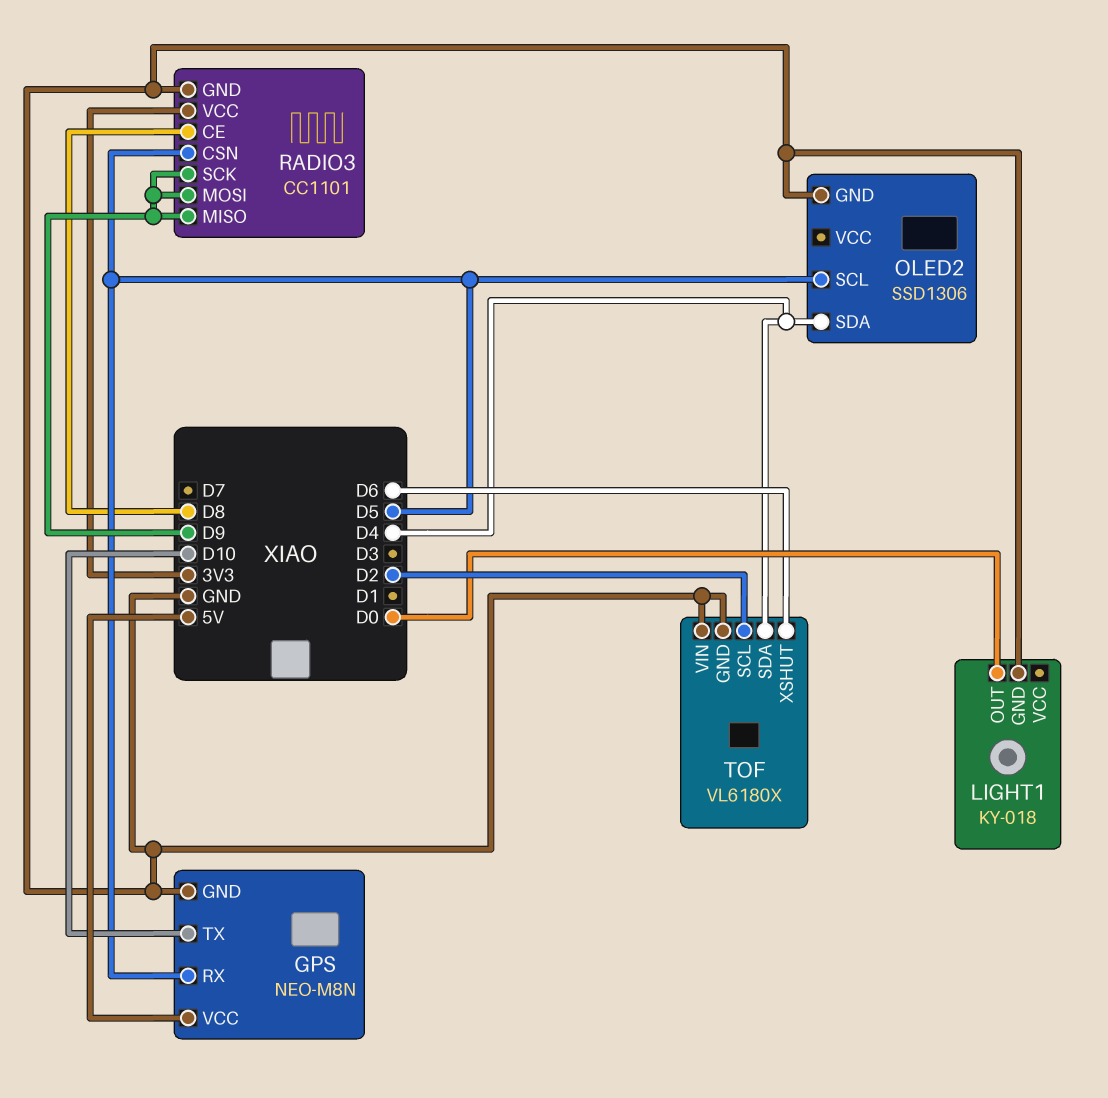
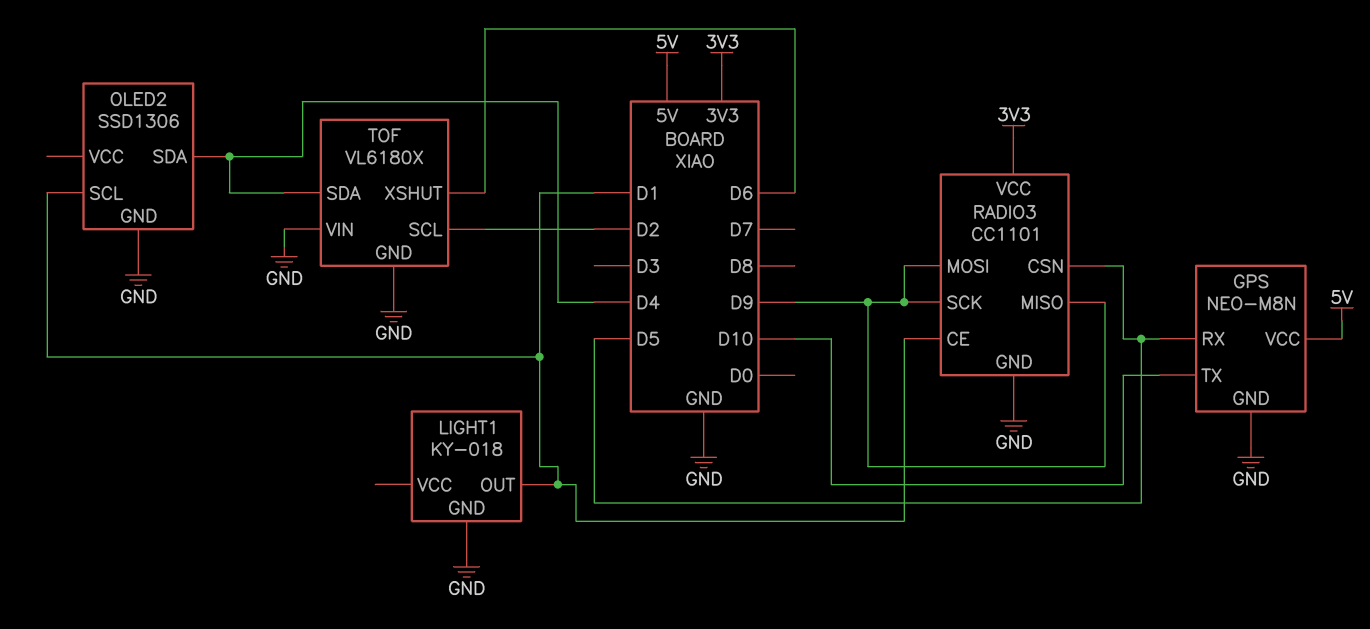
LIGHT1 pin OUT: D0 -> D1
OLED2 pin SCL: D5 -> D1
RADIO3 pin CE: D8 -> D1

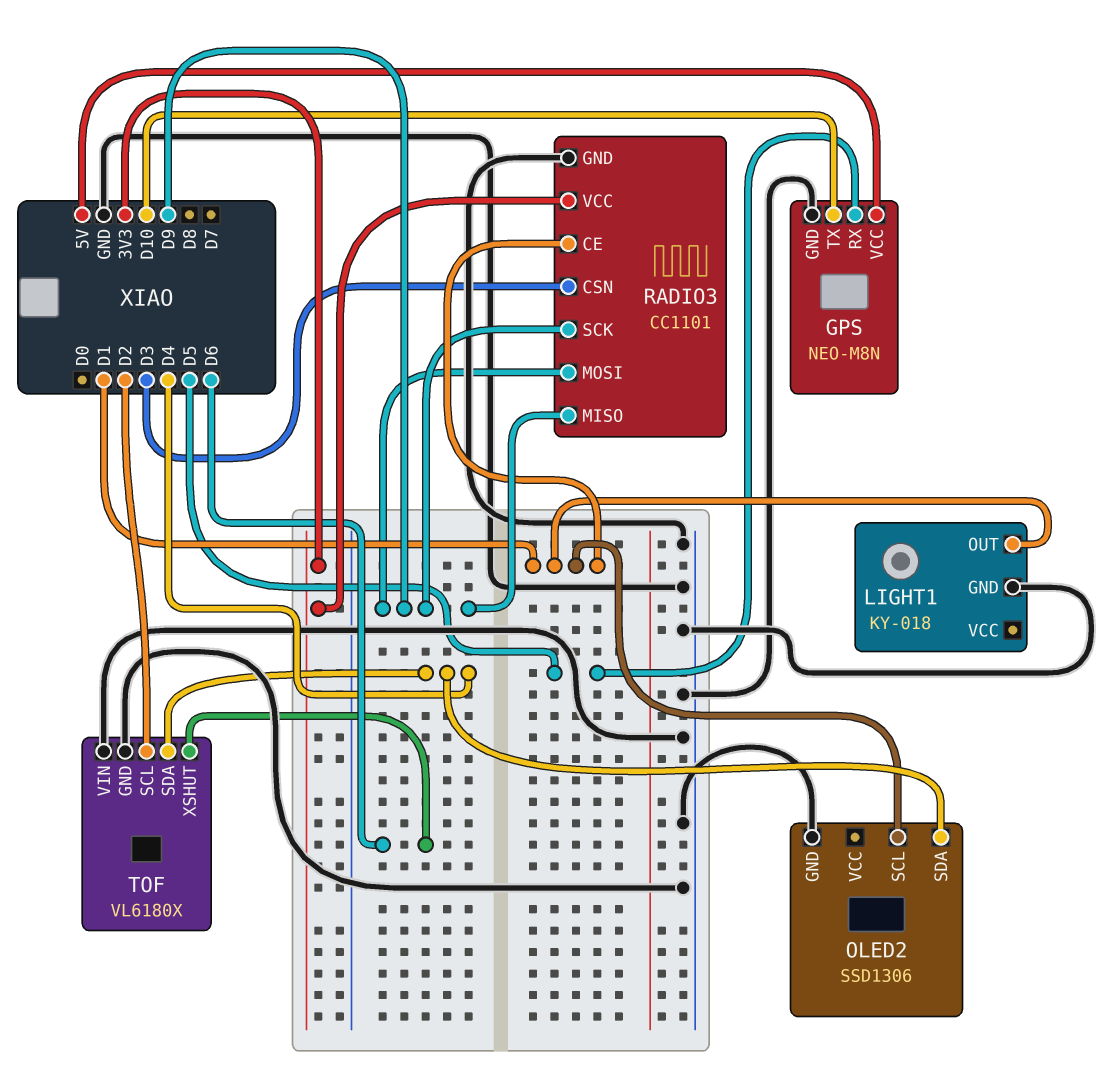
RADIO3 pin CSN: D5 -> D3

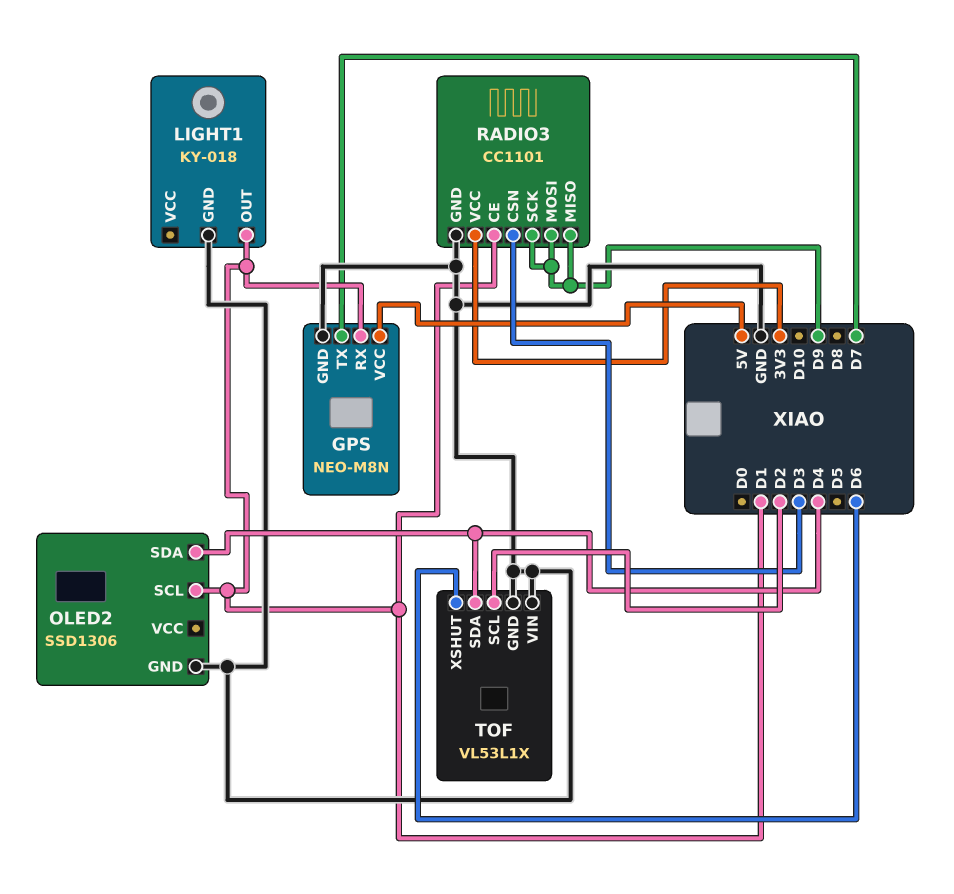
GPS pin RX: D5 -> D1
GPS pin TX: D10 -> D7
TOF: VL6180X -> VL53L1X

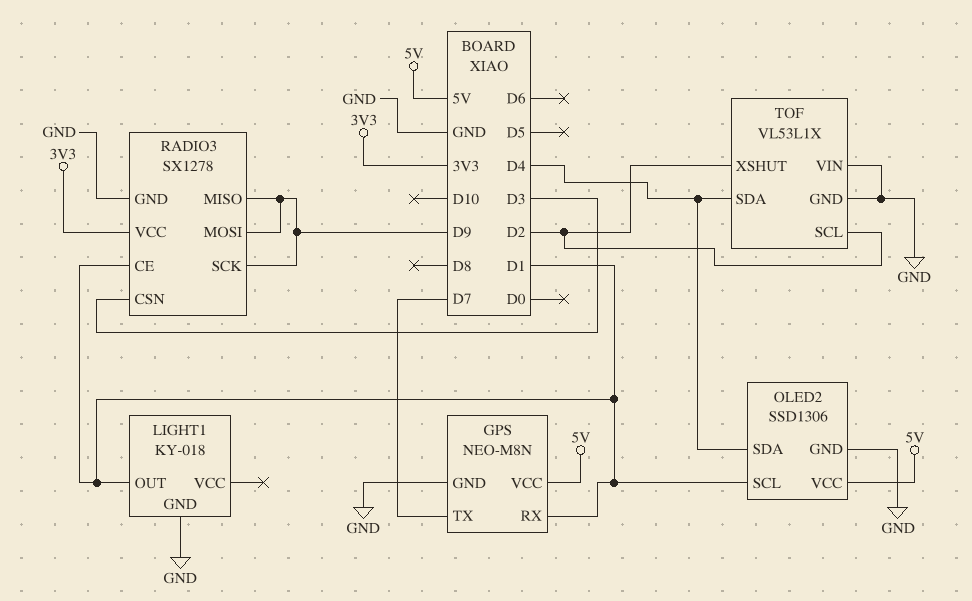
OLED2 pin VCC: none -> 5V
RADIO3: CC1101 -> SX1278
TOF pin XSHUT: D6 -> D2

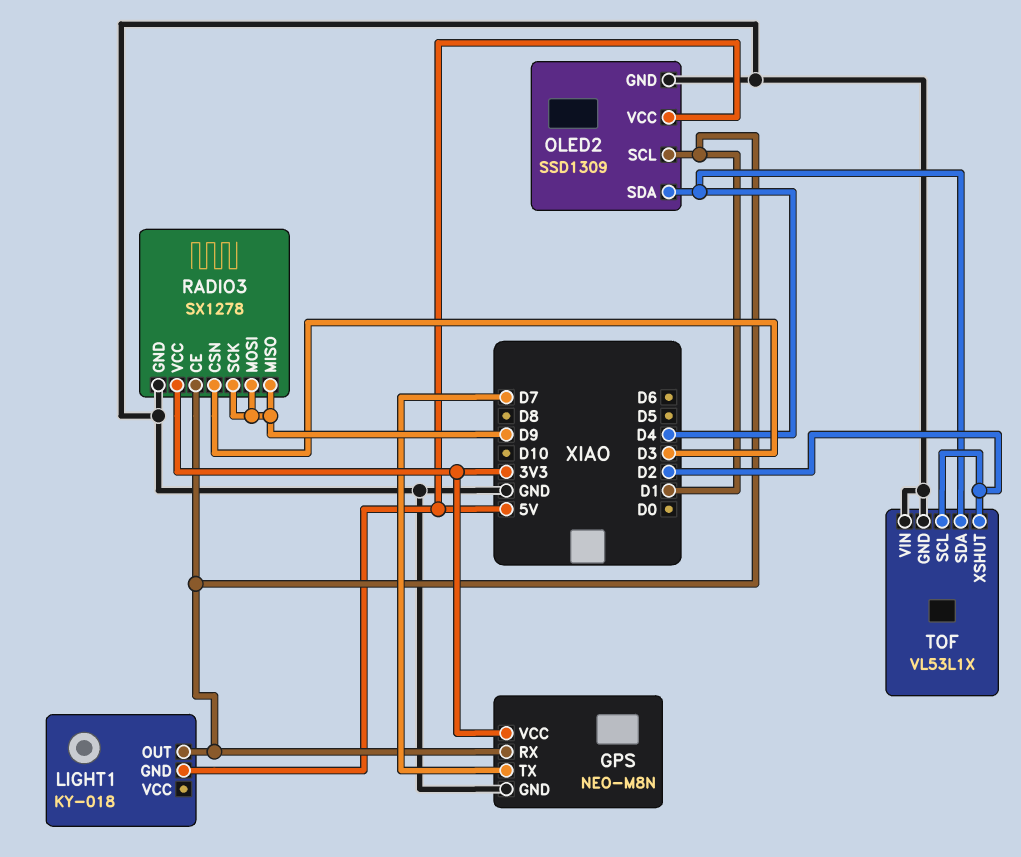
GPS pin VCC: 5V -> 3V3
LIGHT1 pin GND: GND -> 5V
OLED2: SSD1306 -> SSD1309

